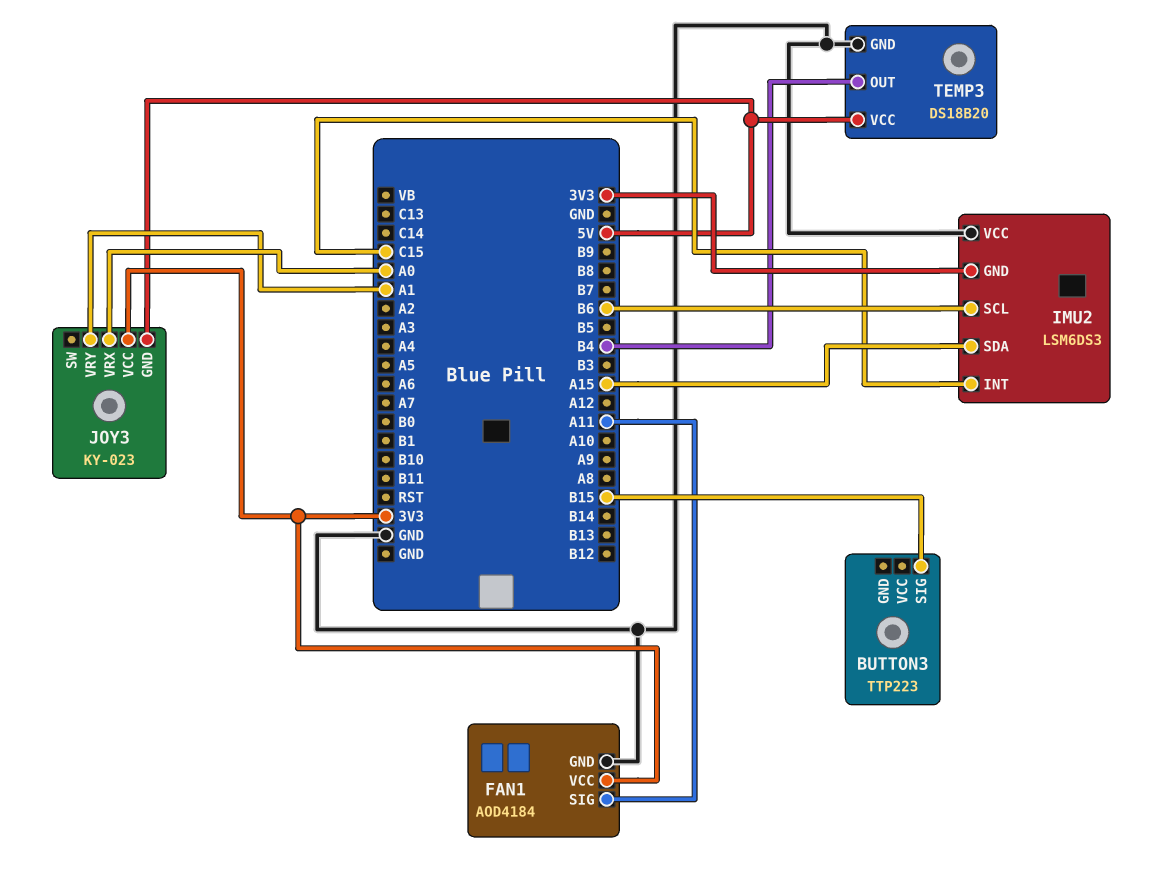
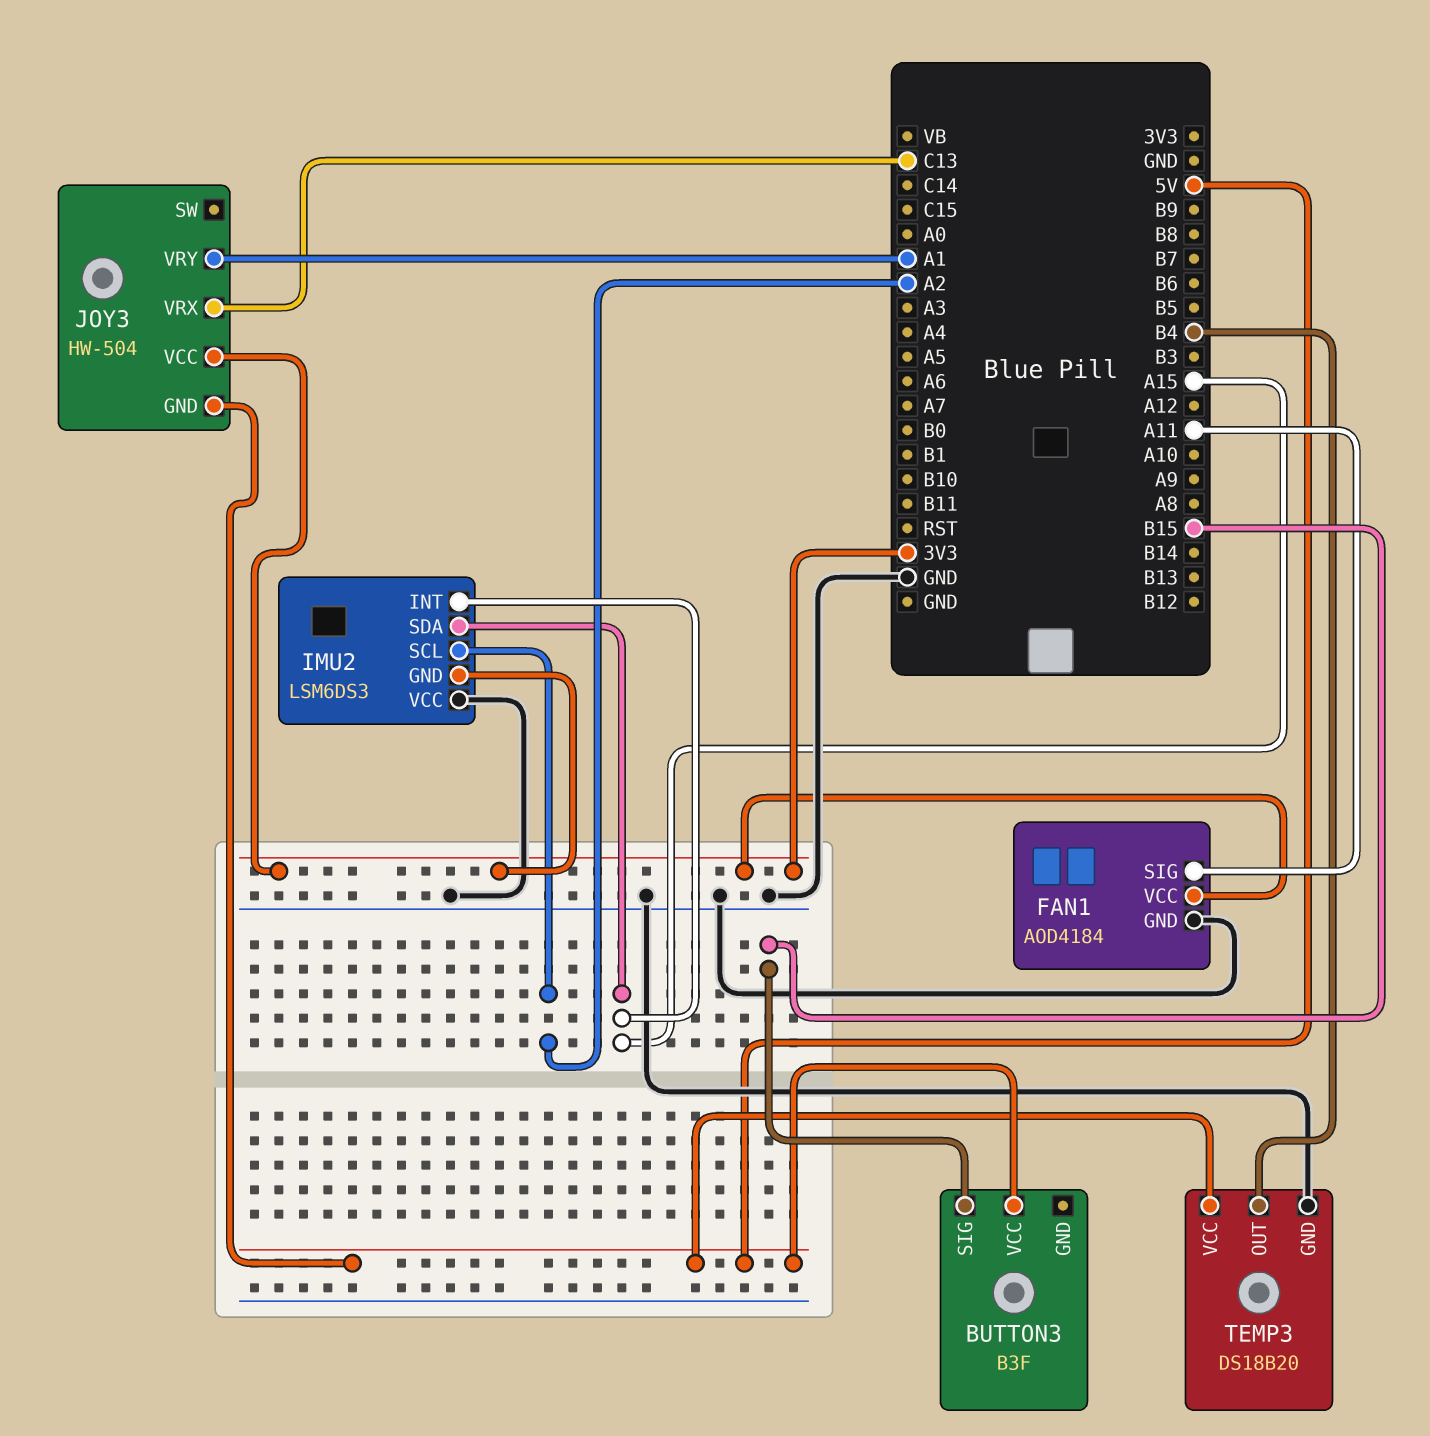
BUTTON3: TTP223 -> B3F
BUTTON3 pin VCC: none -> 5V
IMU2 pin INT: C15 -> A15
IMU2 pin SCL: B6 -> A2
JOY3: KY-023 -> HW-504
JOY3 pin VRX: A0 -> C13

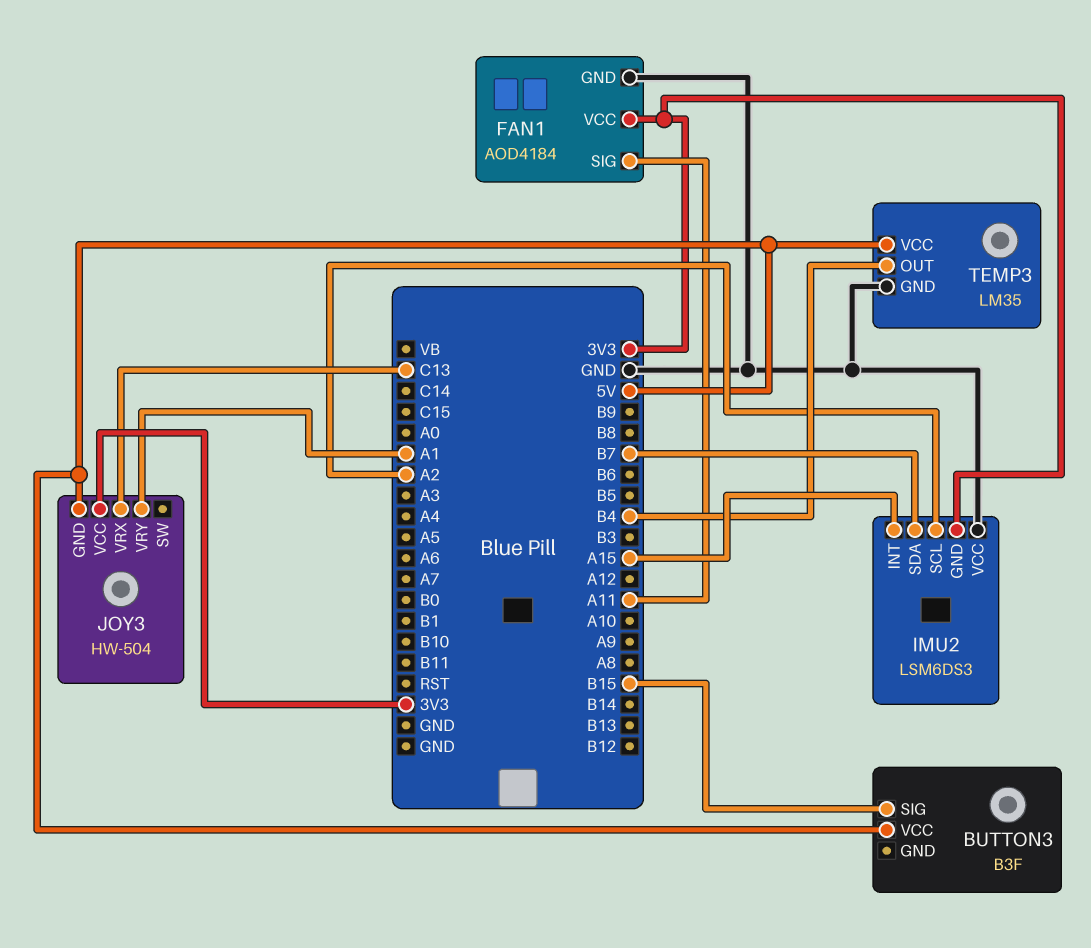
IMU2 pin SDA: A15 -> B7
TEMP3: DS18B20 -> LM35

